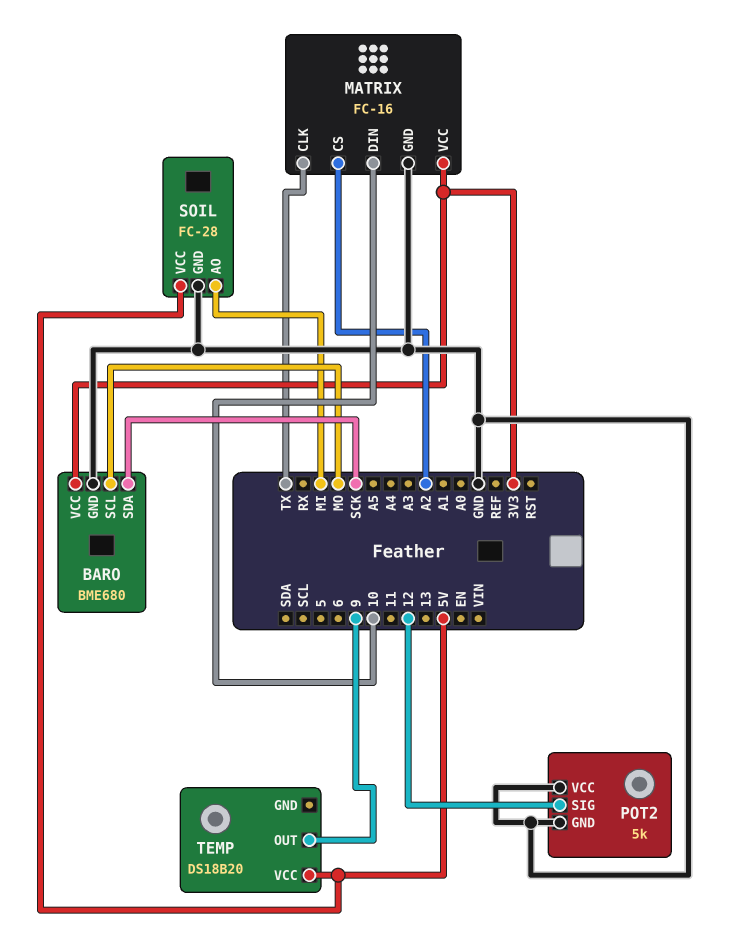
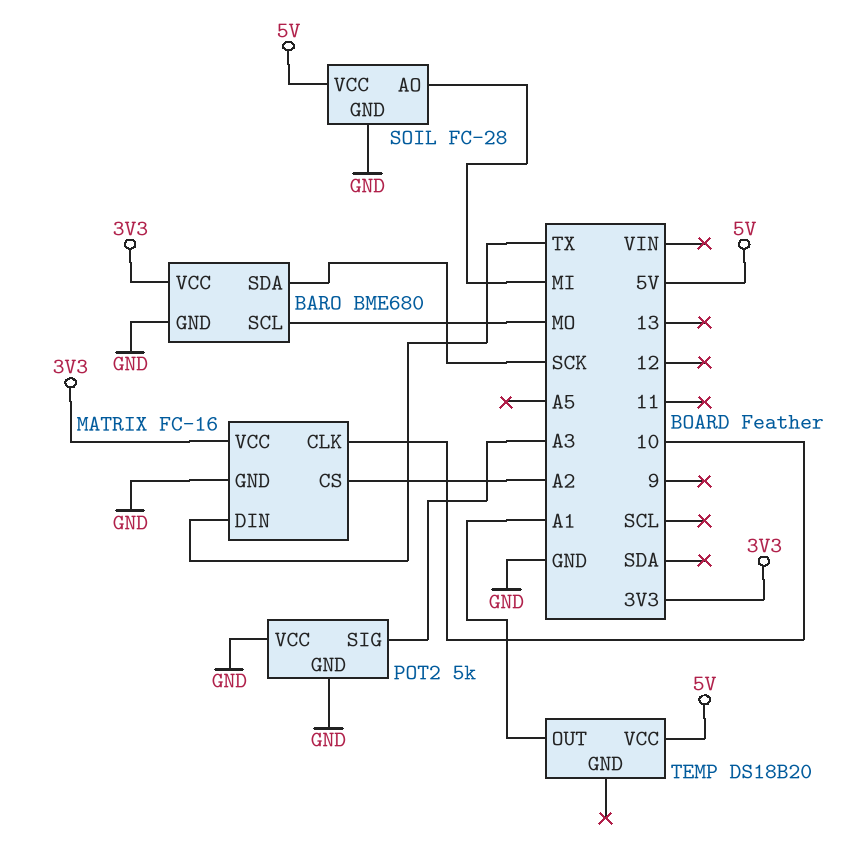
MATRIX pin CLK: TX -> 10
MATRIX pin DIN: 10 -> TX
POT2 pin SIG: 12 -> A3
TEMP pin OUT: 9 -> A1

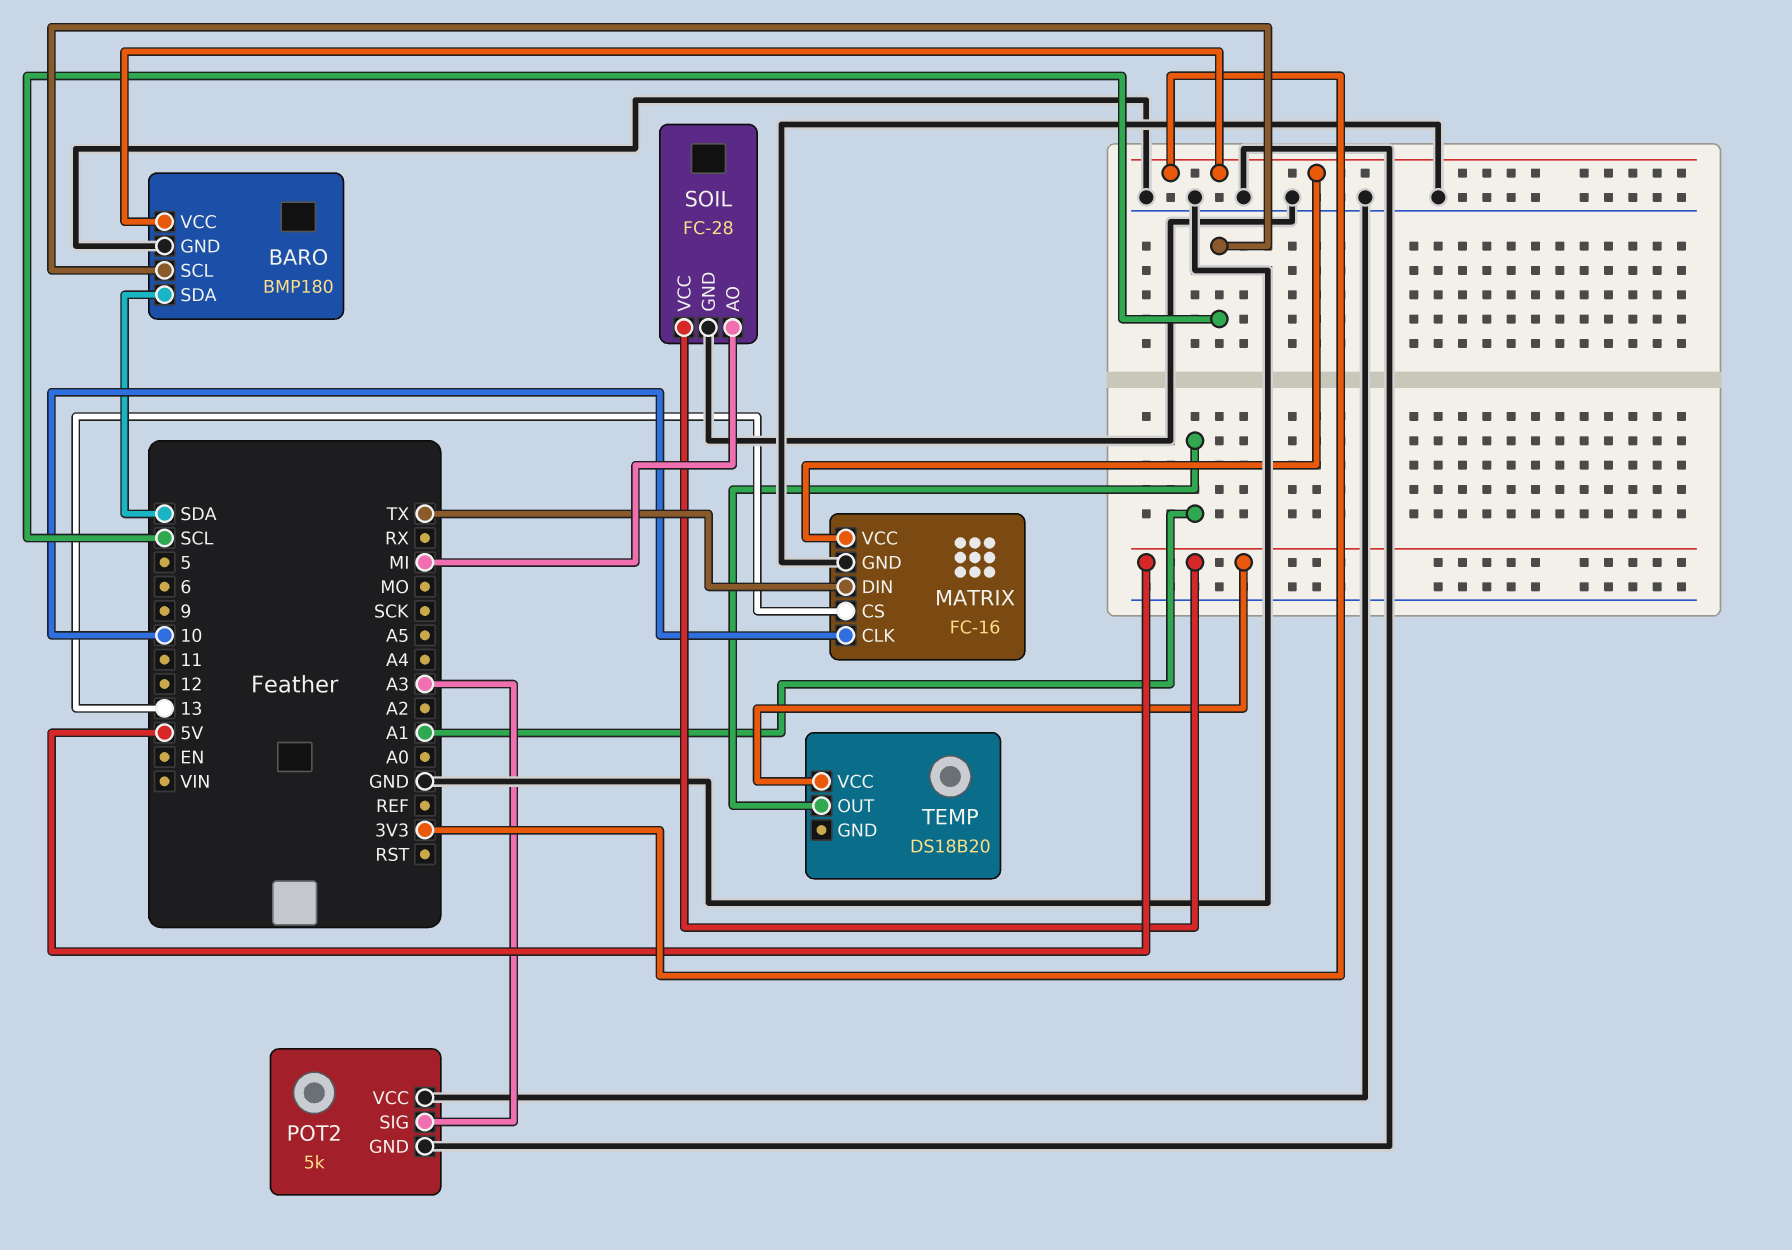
BARO: BME680 -> BMP180
BARO pin SCL: MO -> SCL
BARO pin SDA: SCK -> SDA
MATRIX pin CS: A2 -> 13

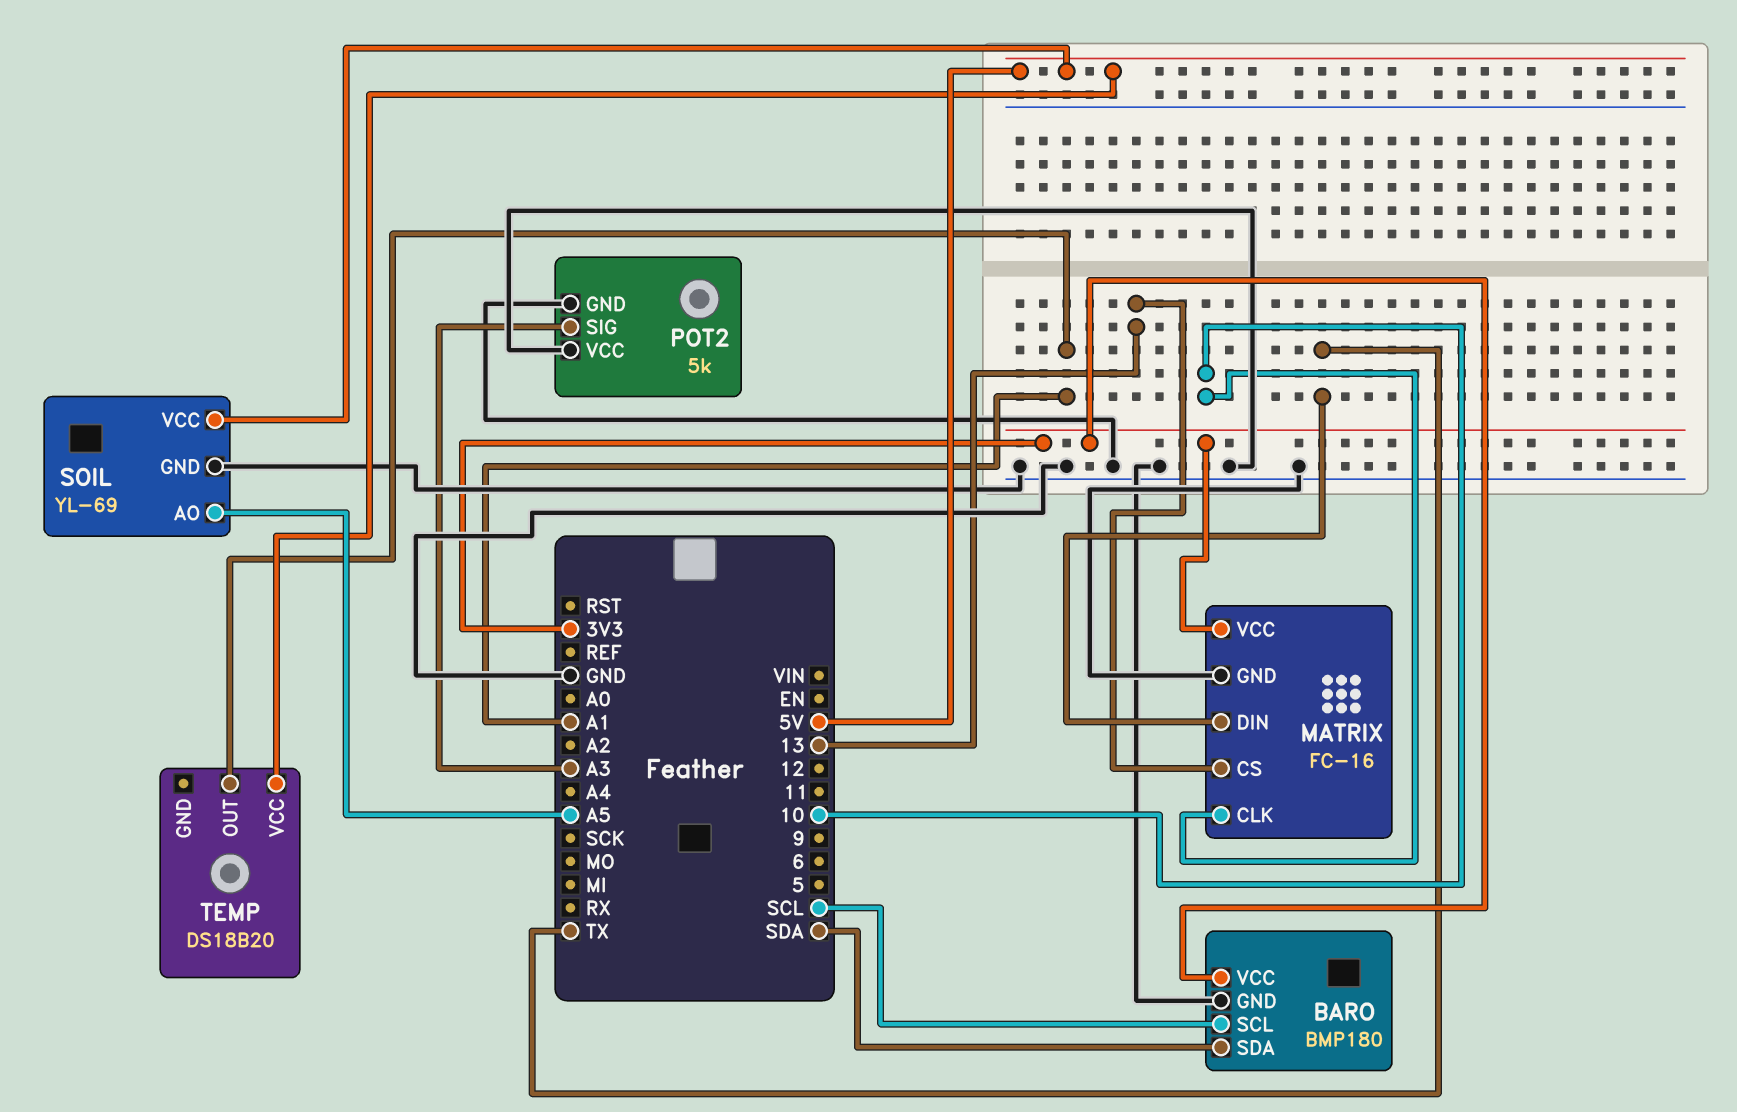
SOIL: FC-28 -> YL-69
SOIL pin AO: MI -> A5

